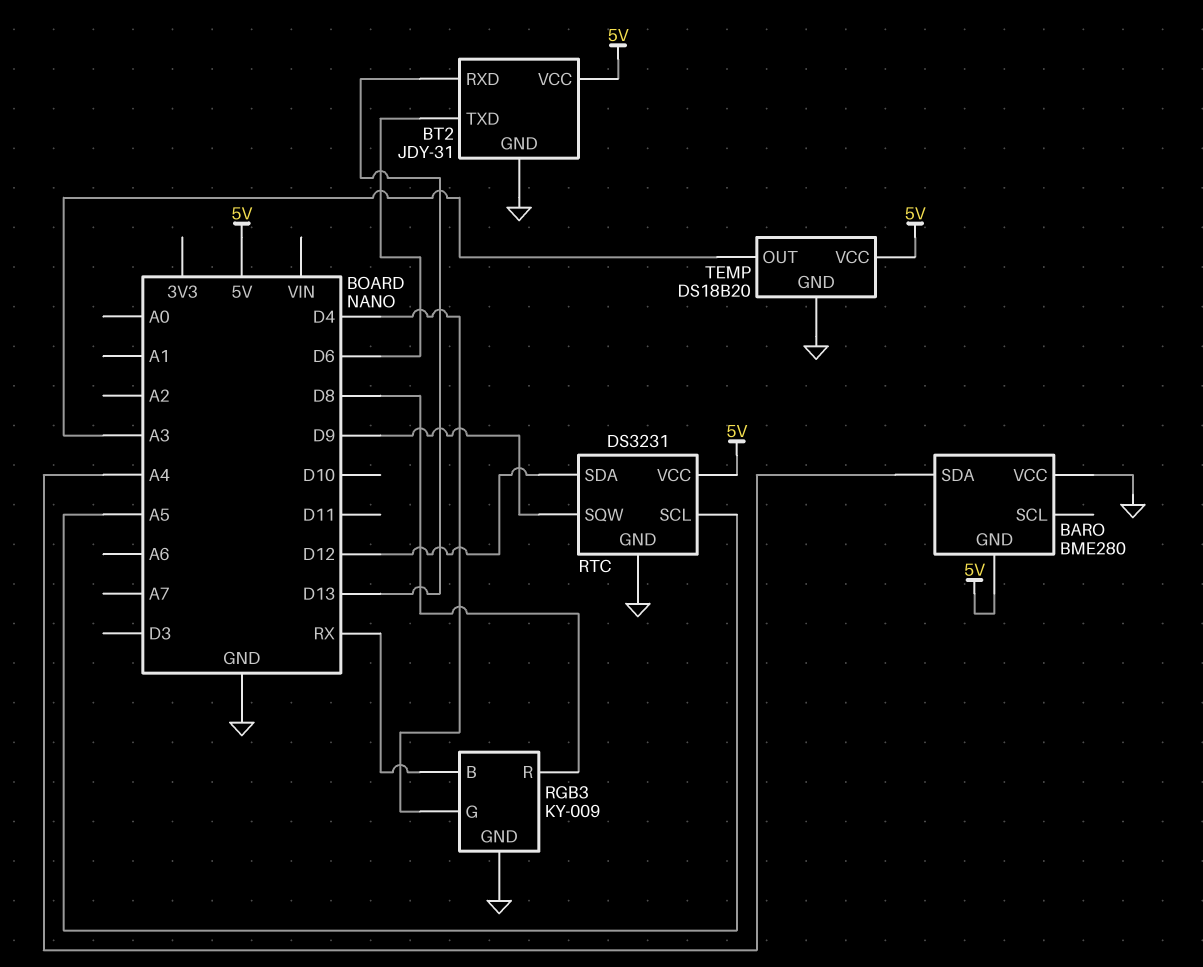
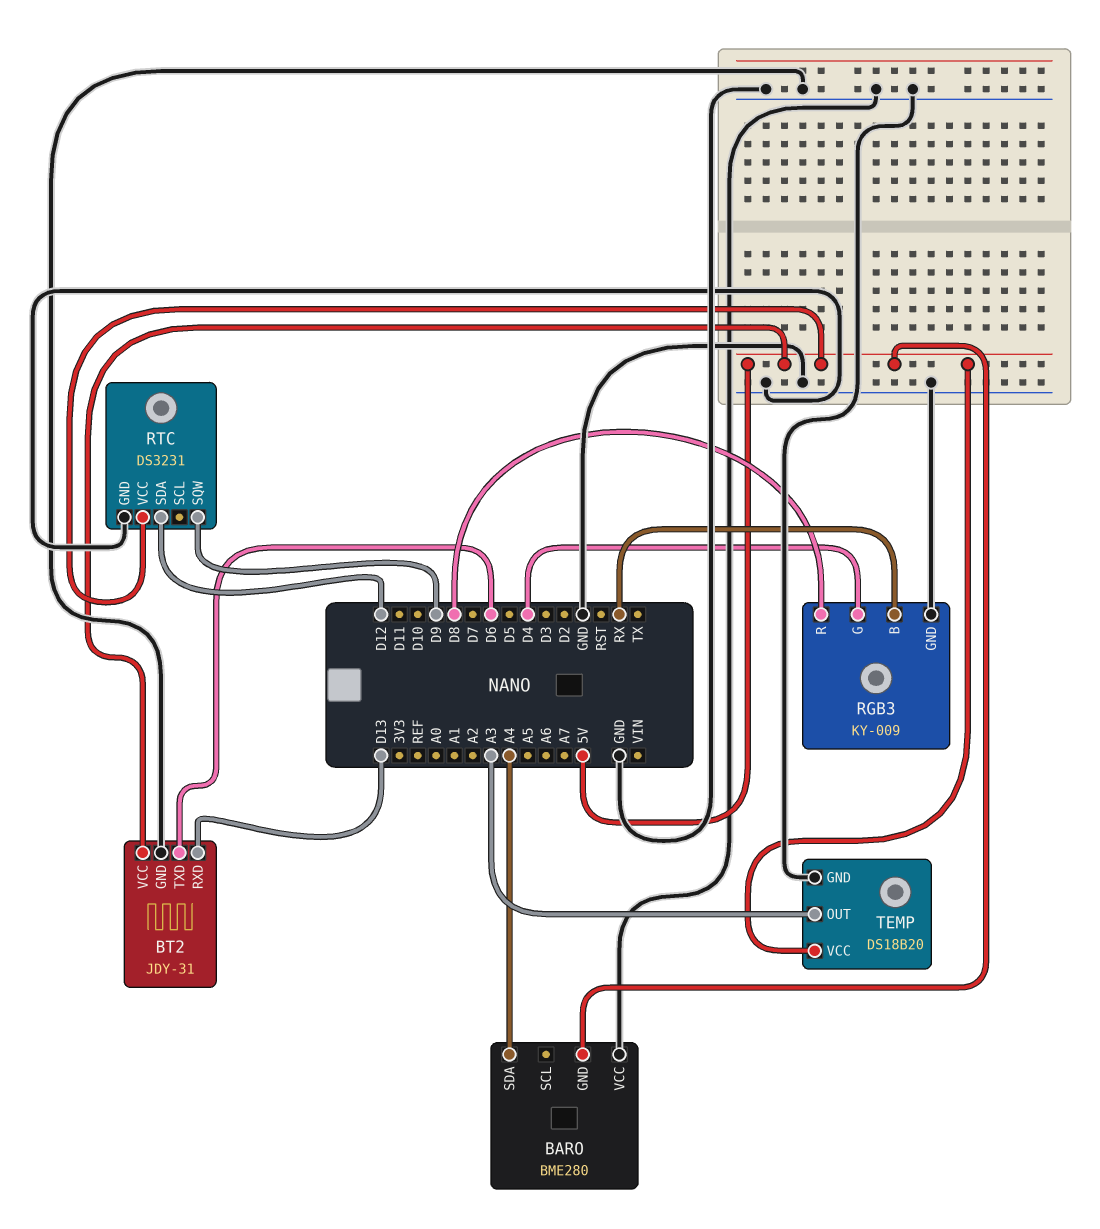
RTC pin SCL: A5 -> none

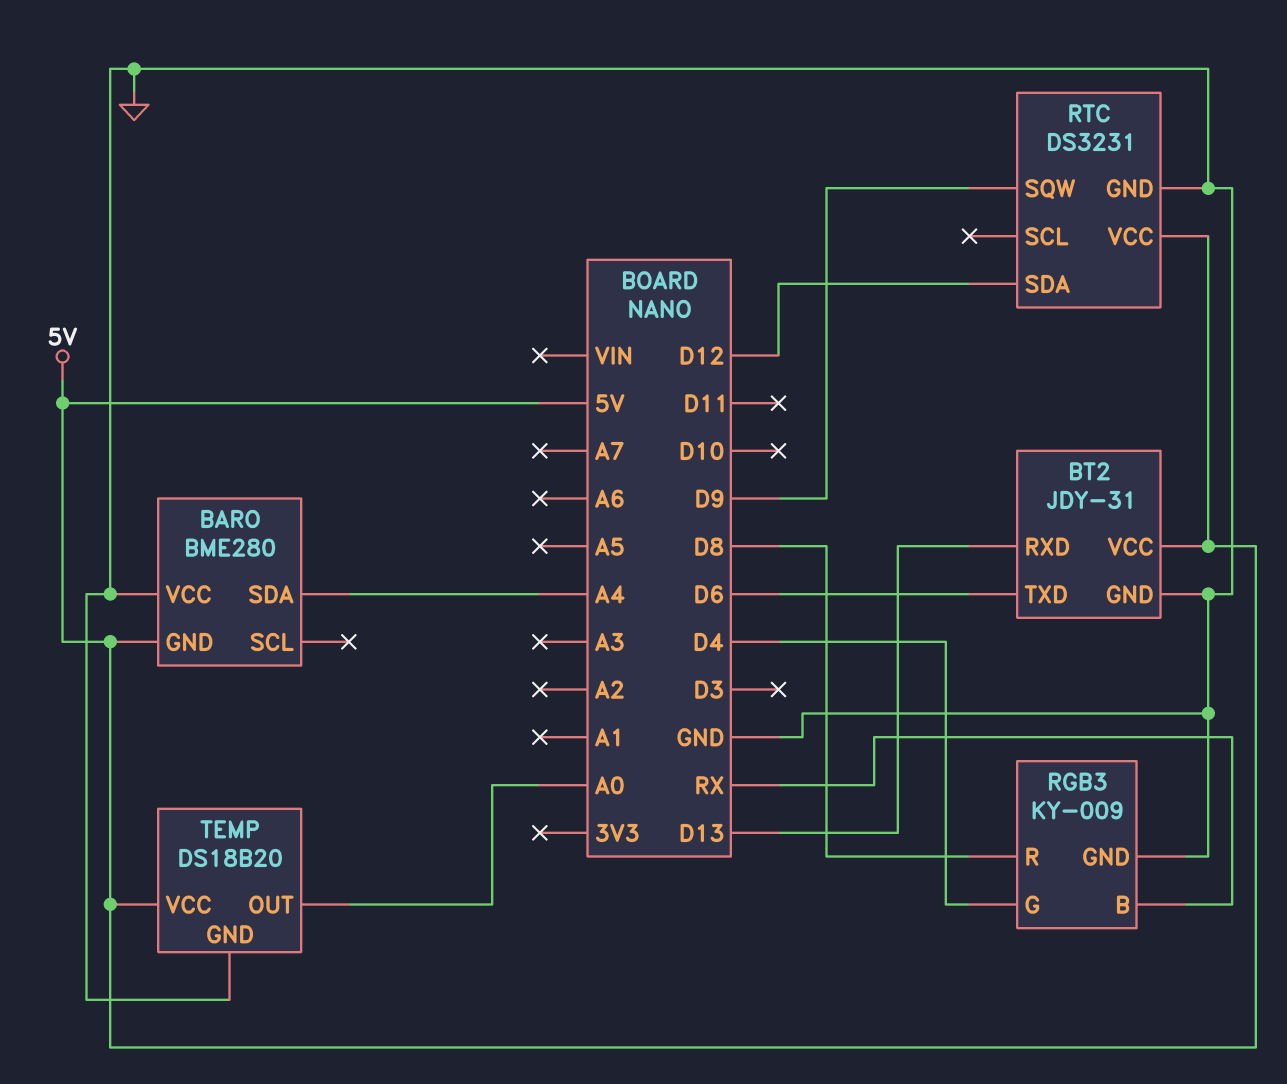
TEMP pin OUT: A3 -> A0

